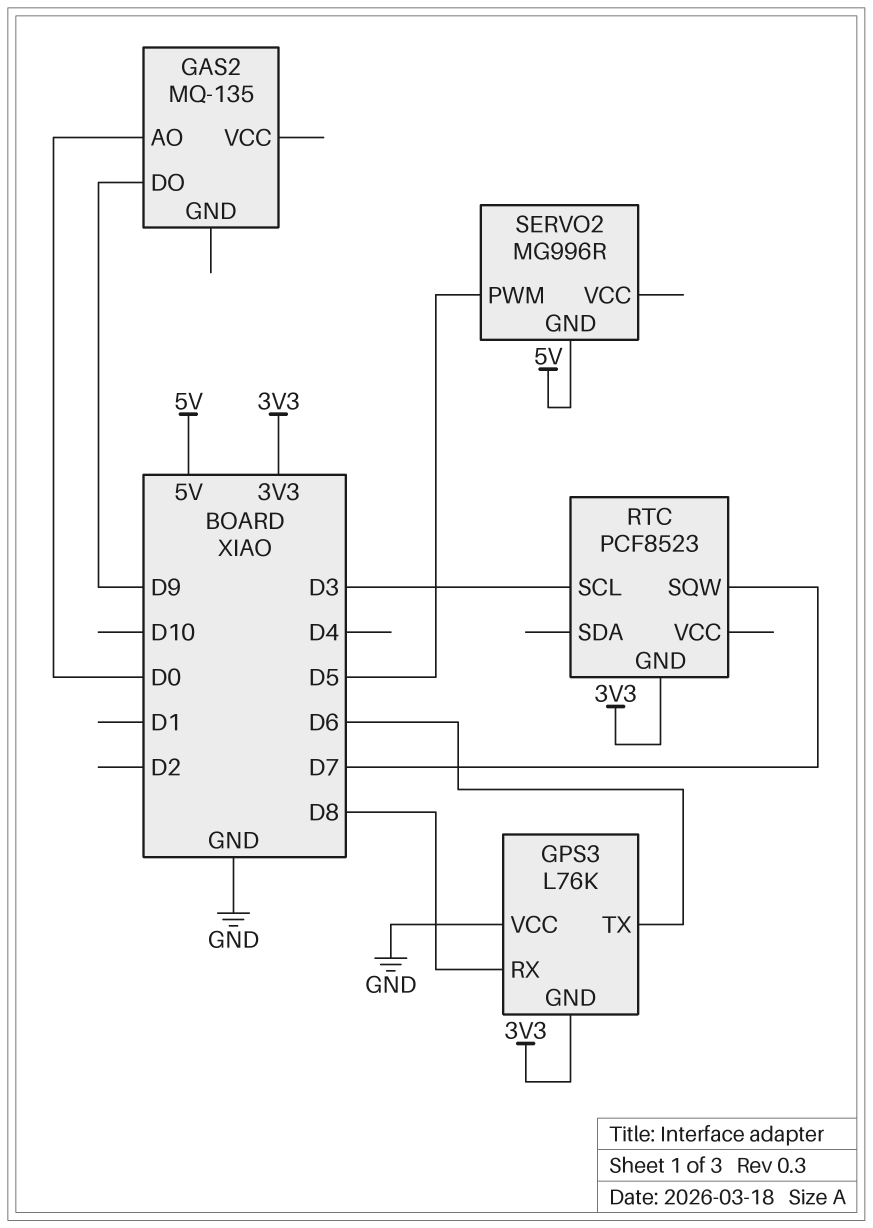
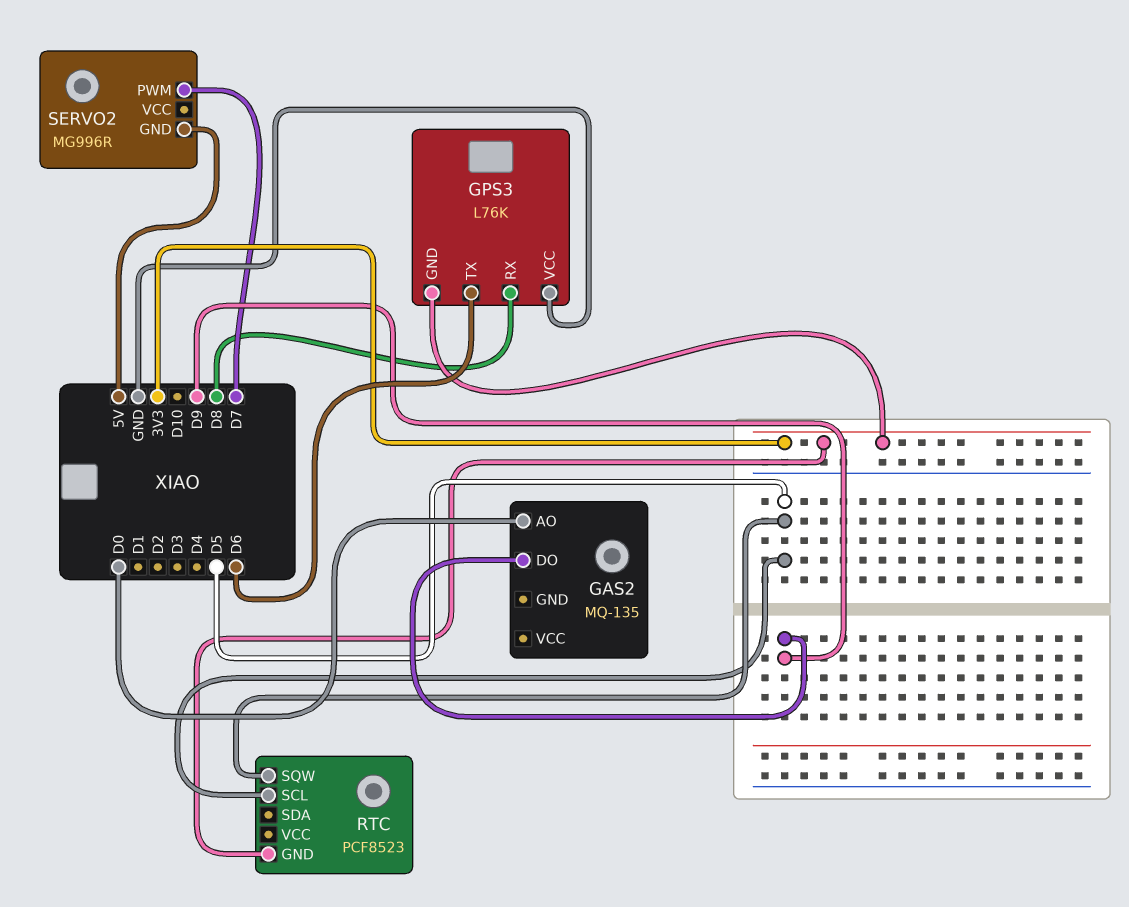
RTC pin SCL: D3 -> D5
RTC pin SQW: D7 -> D5
SERVO2 pin PWM: D5 -> D7

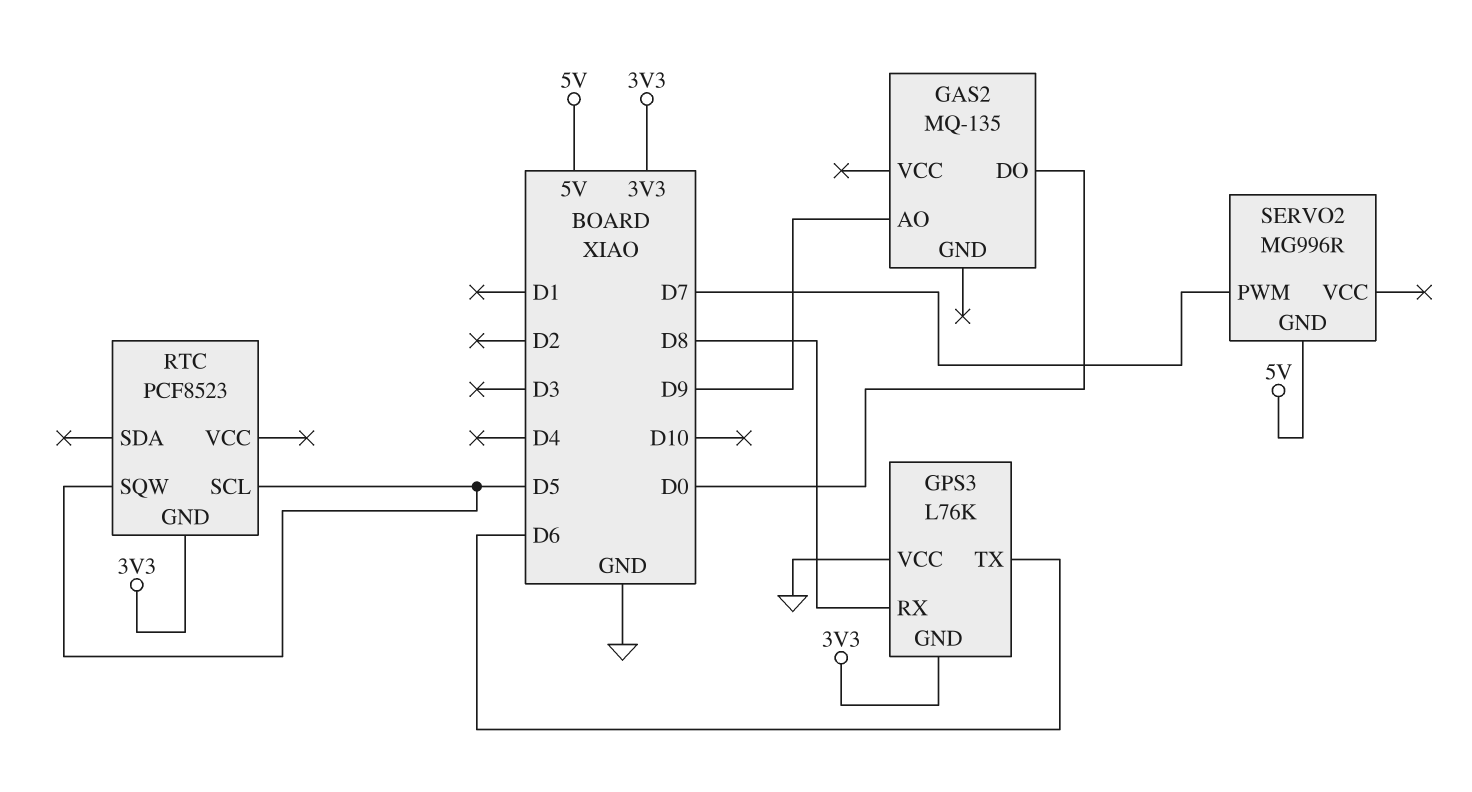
GAS2 pin AO: D0 -> D9
GAS2 pin DO: D9 -> D0

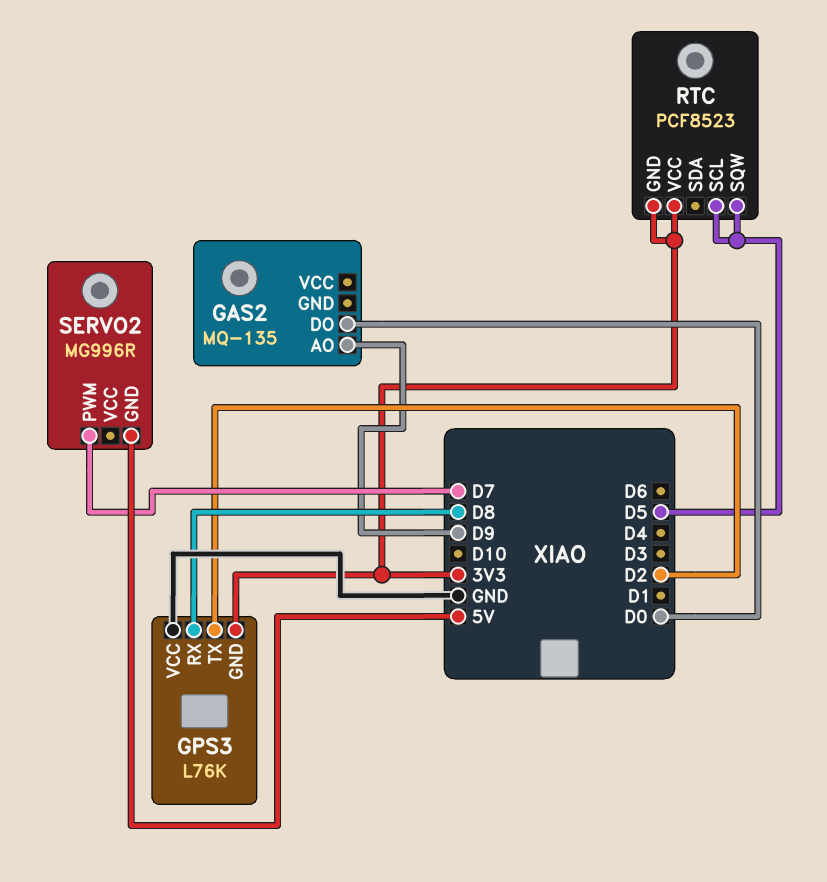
GPS3 pin TX: D6 -> D2
RTC pin VCC: none -> 3V3

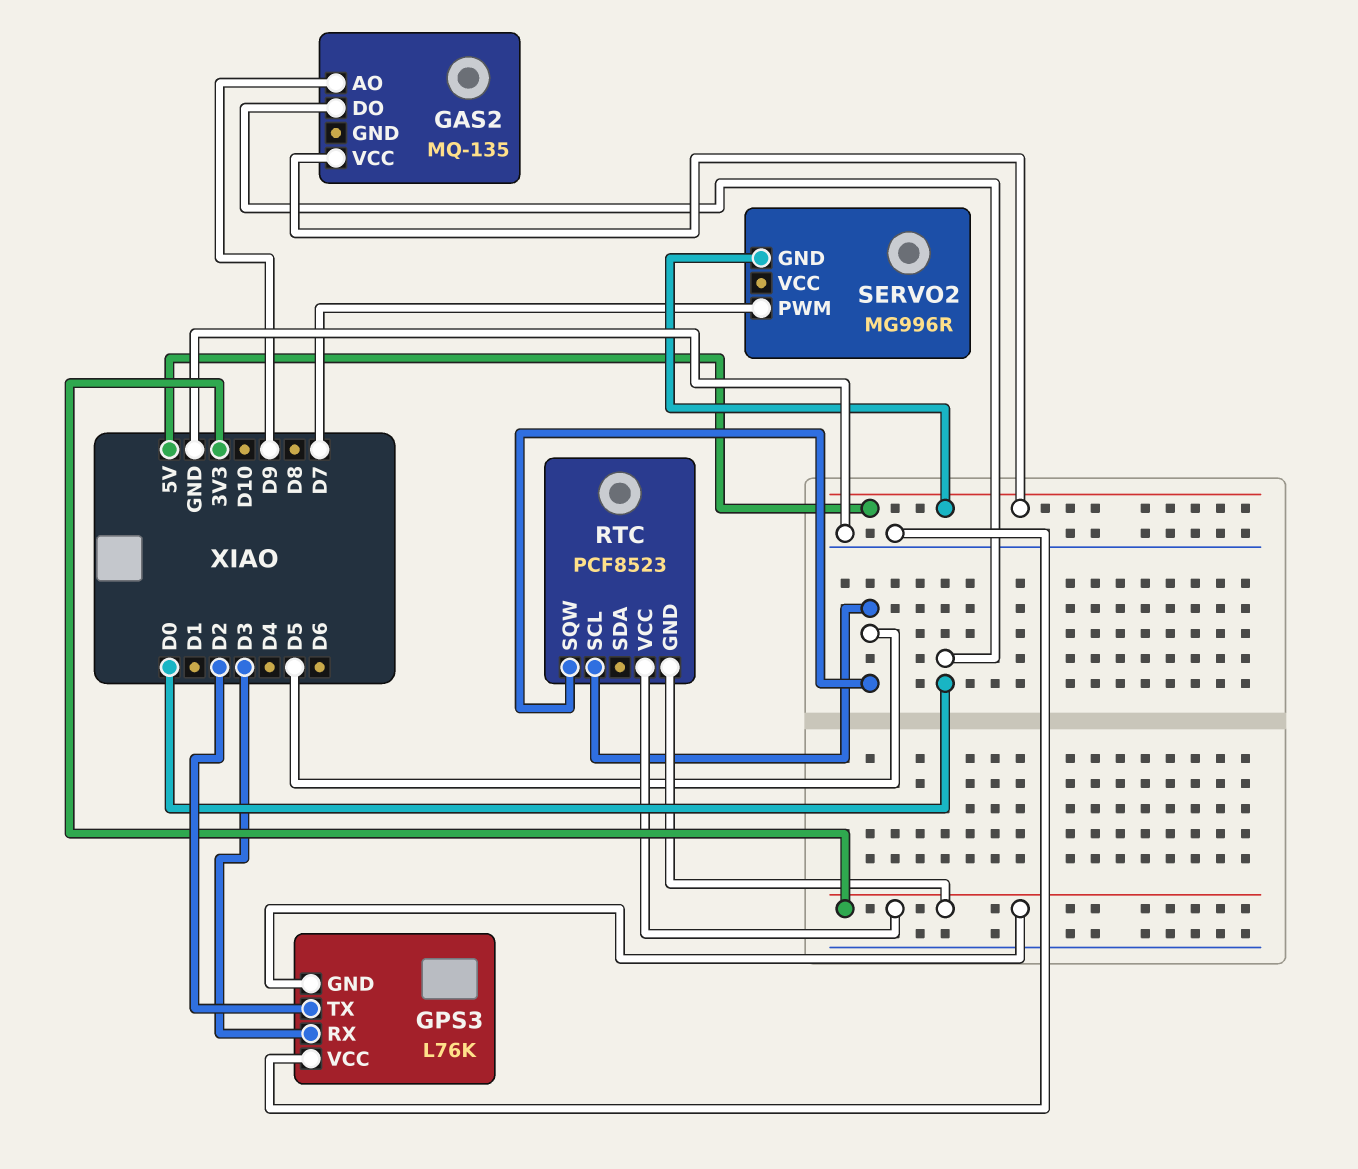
GAS2 pin VCC: none -> 5V
GPS3 pin RX: D8 -> D3

